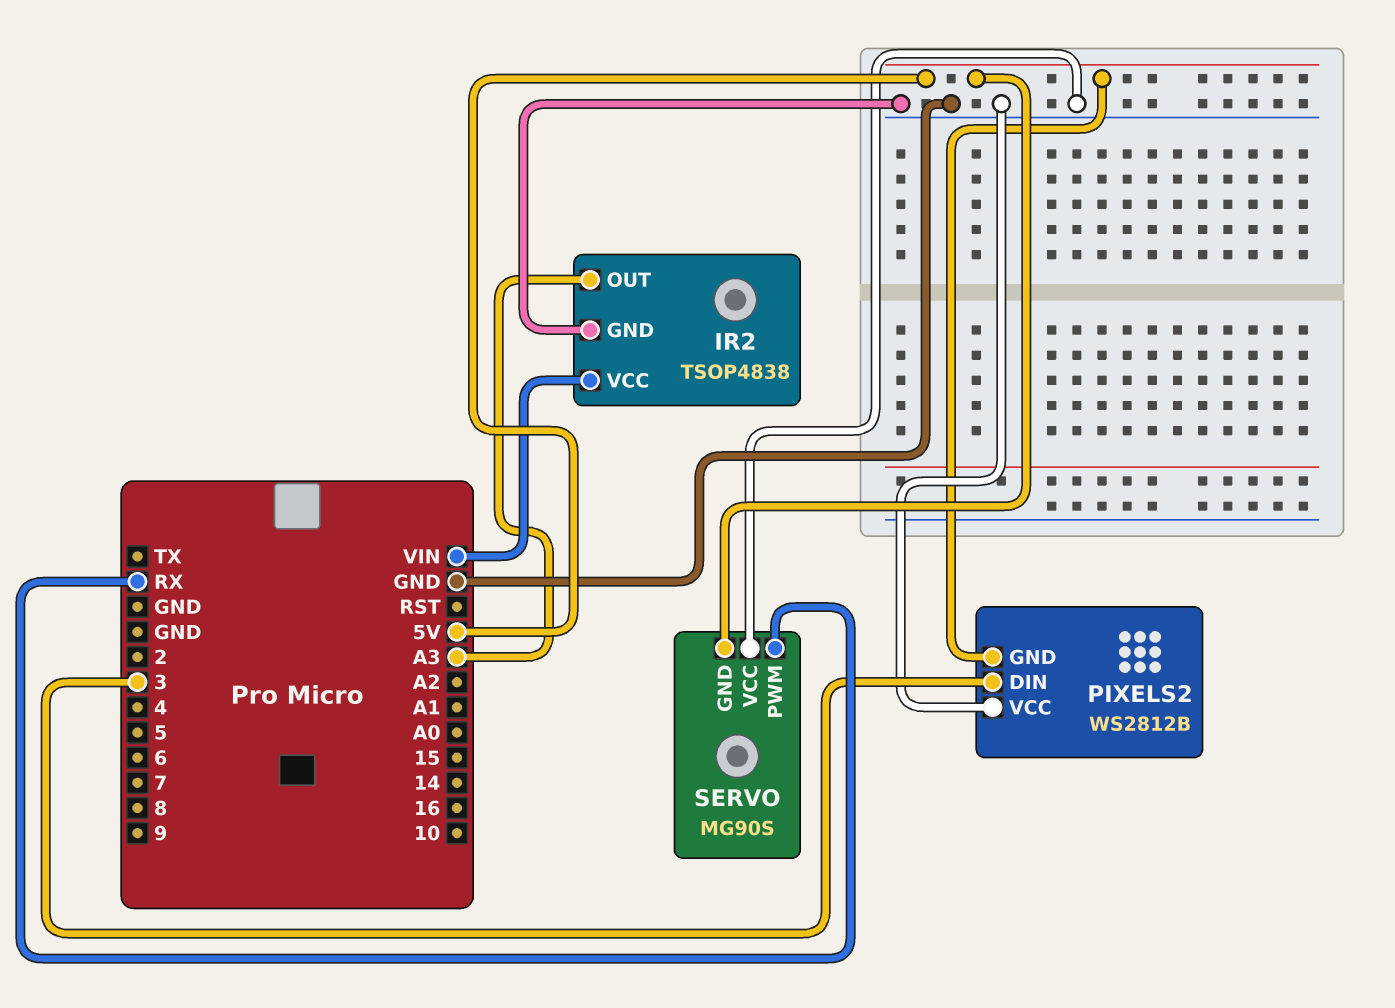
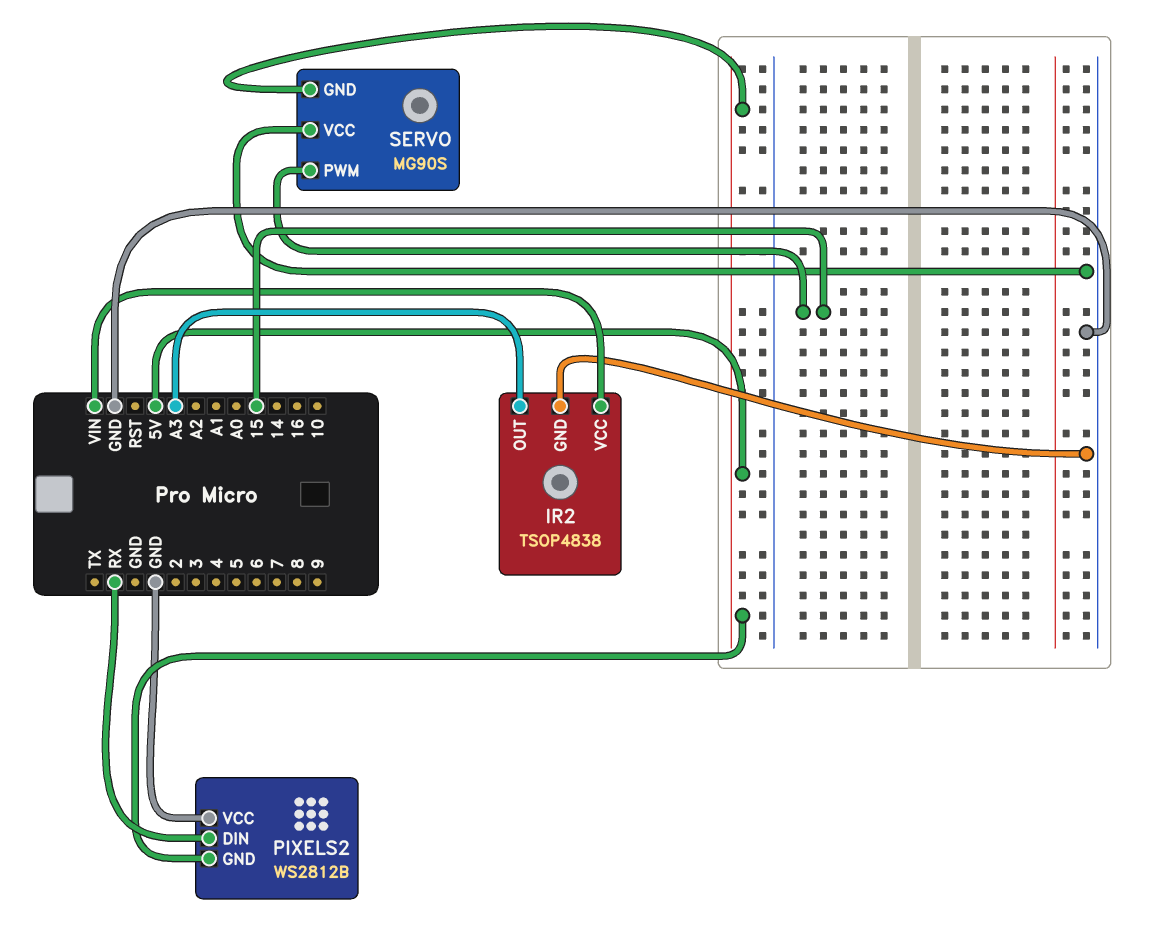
PIXELS2 pin DIN: 3 -> RX
SERVO pin PWM: RX -> 15

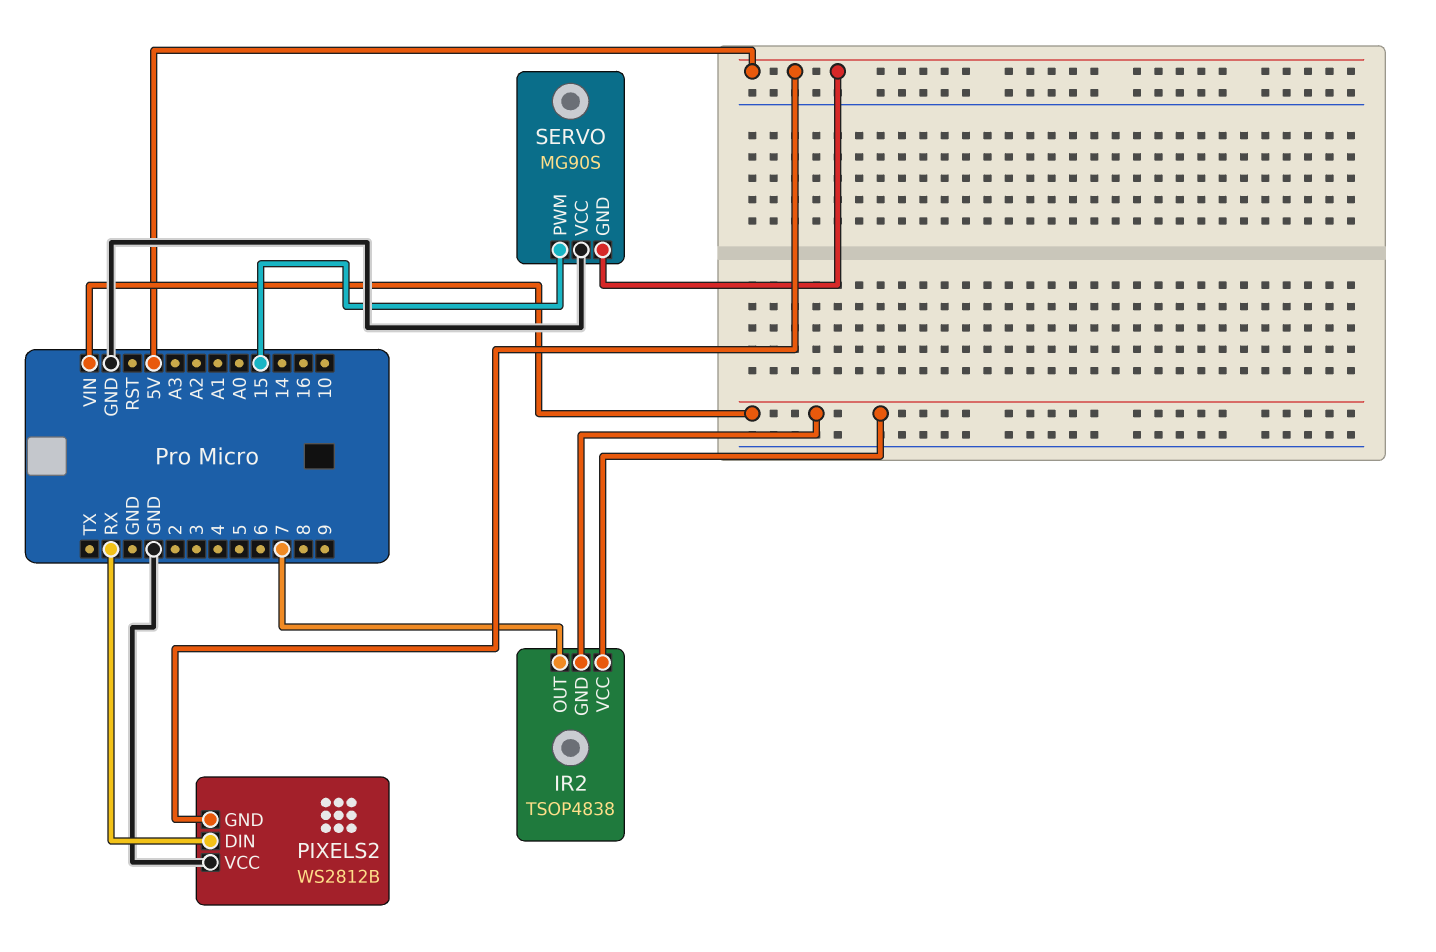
IR2 pin GND: GND -> VIN
IR2 pin OUT: A3 -> 7

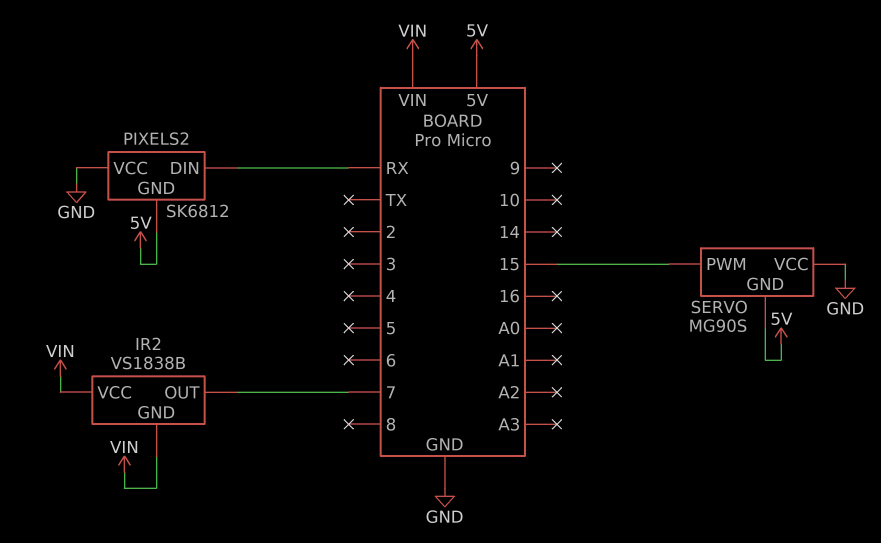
IR2: TSOP4838 -> VS1838B
PIXELS2: WS2812B -> SK6812

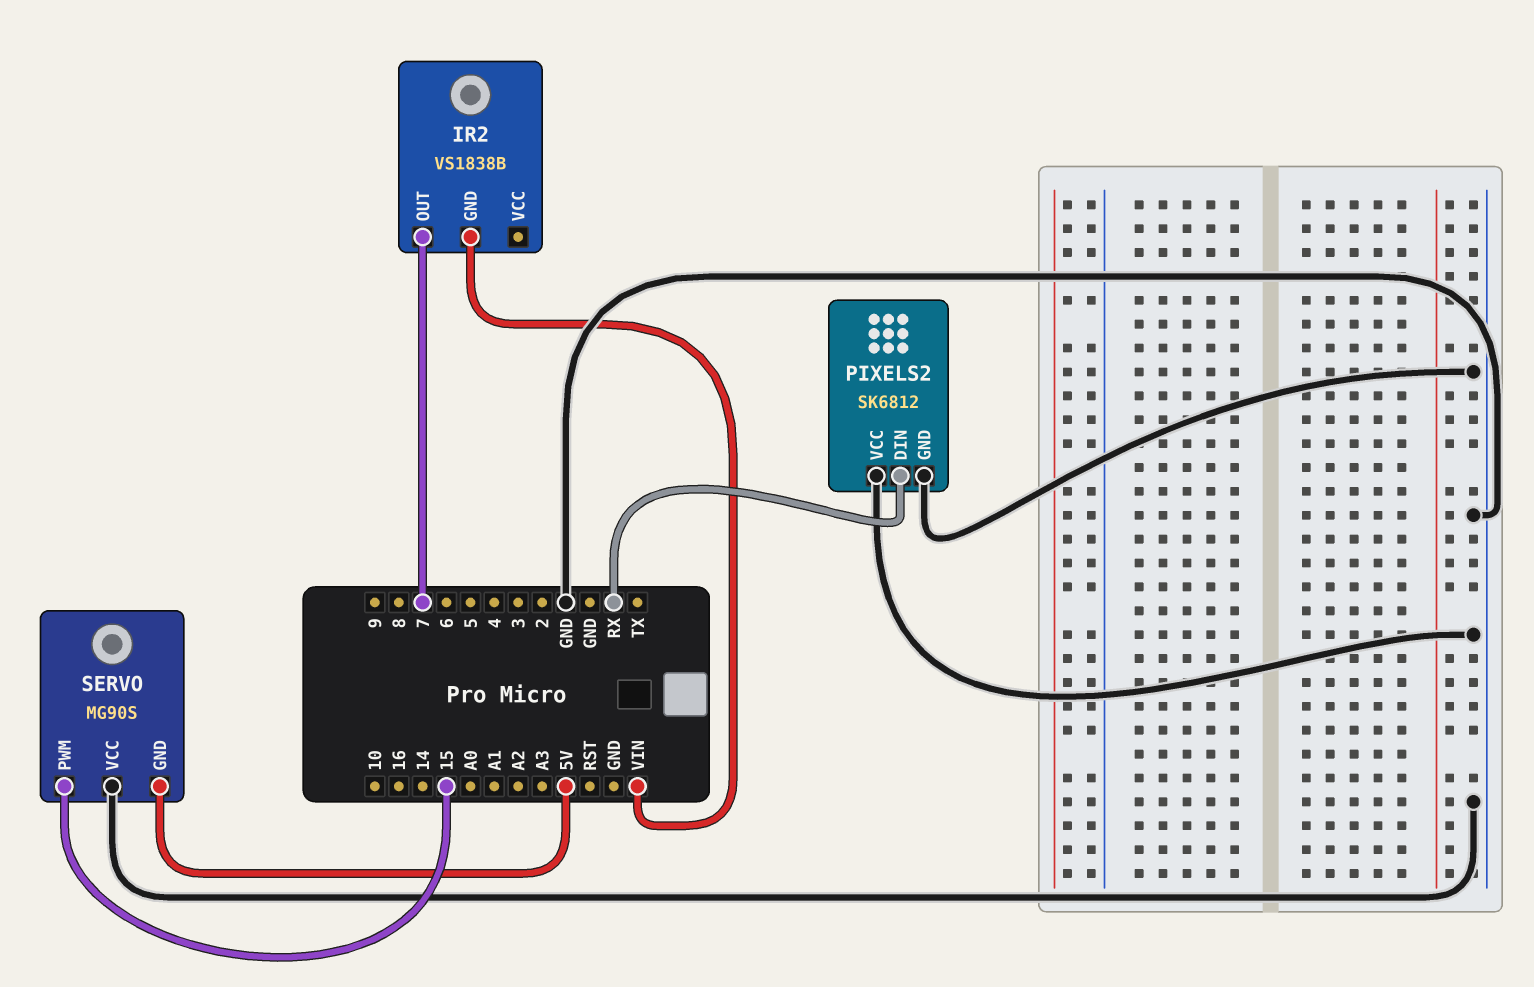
IR2 pin VCC: VIN -> none
PIXELS2 pin GND: 5V -> GND

